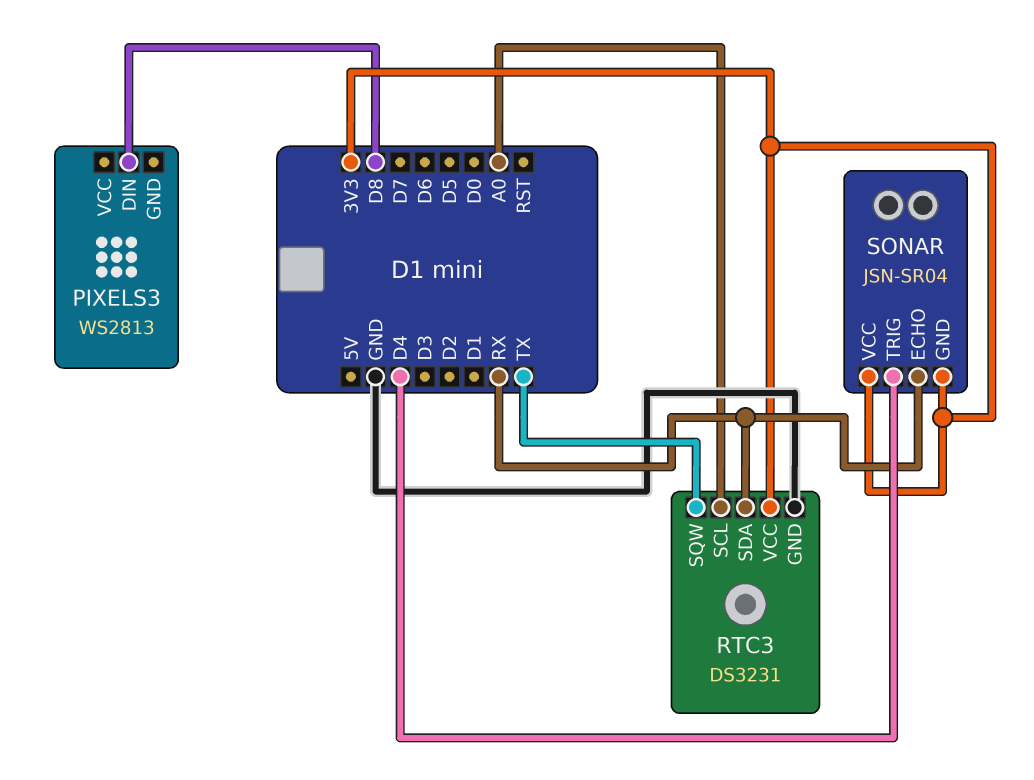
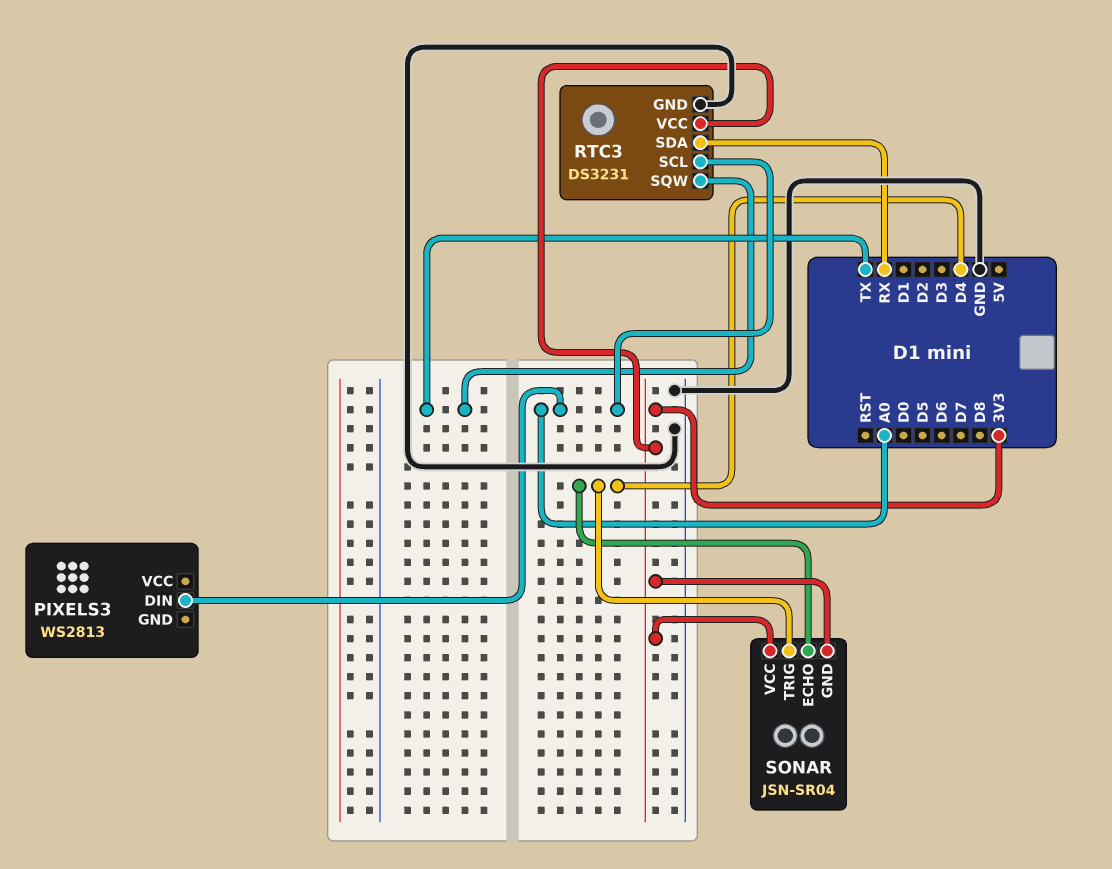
PIXELS3 pin DIN: D8 -> A0
SONAR pin ECHO: RX -> D4

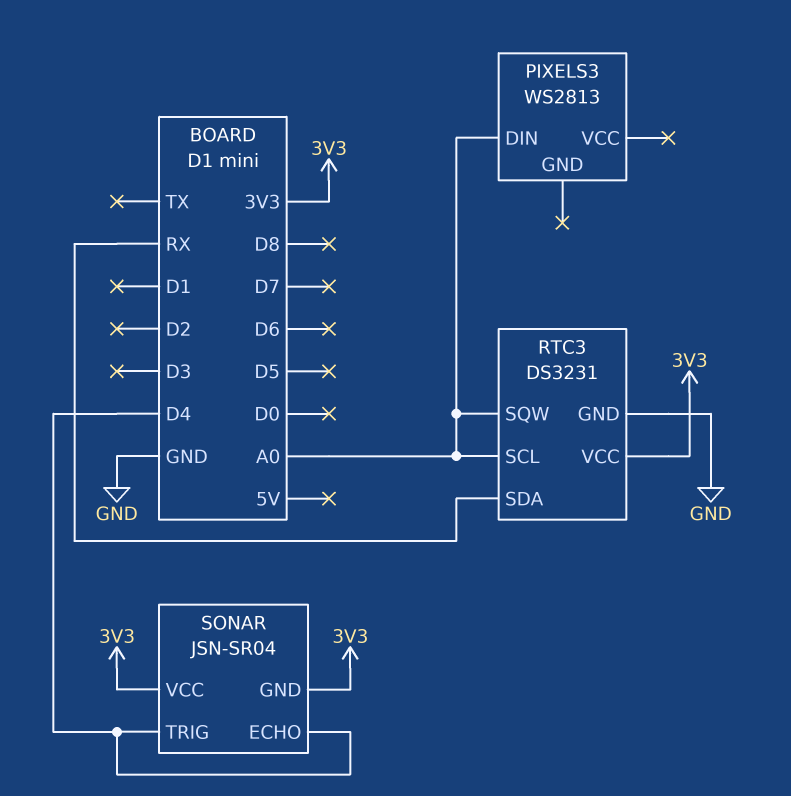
RTC3 pin SQW: TX -> A0

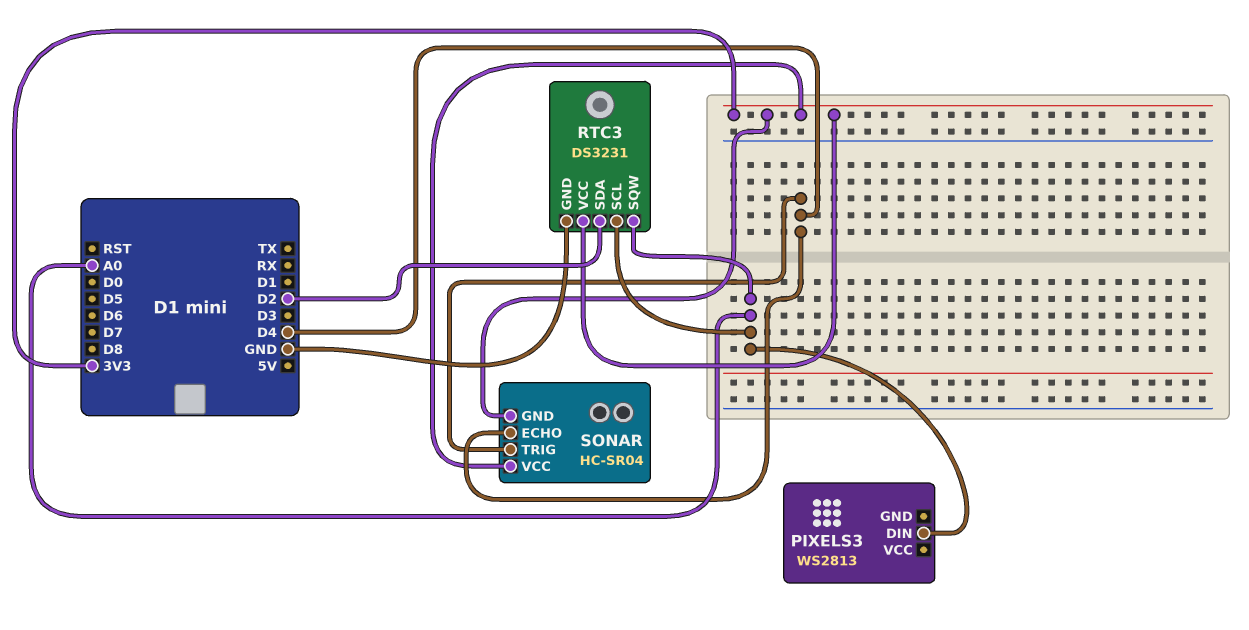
RTC3 pin SDA: RX -> D2
SONAR: JSN-SR04 -> HC-SR04

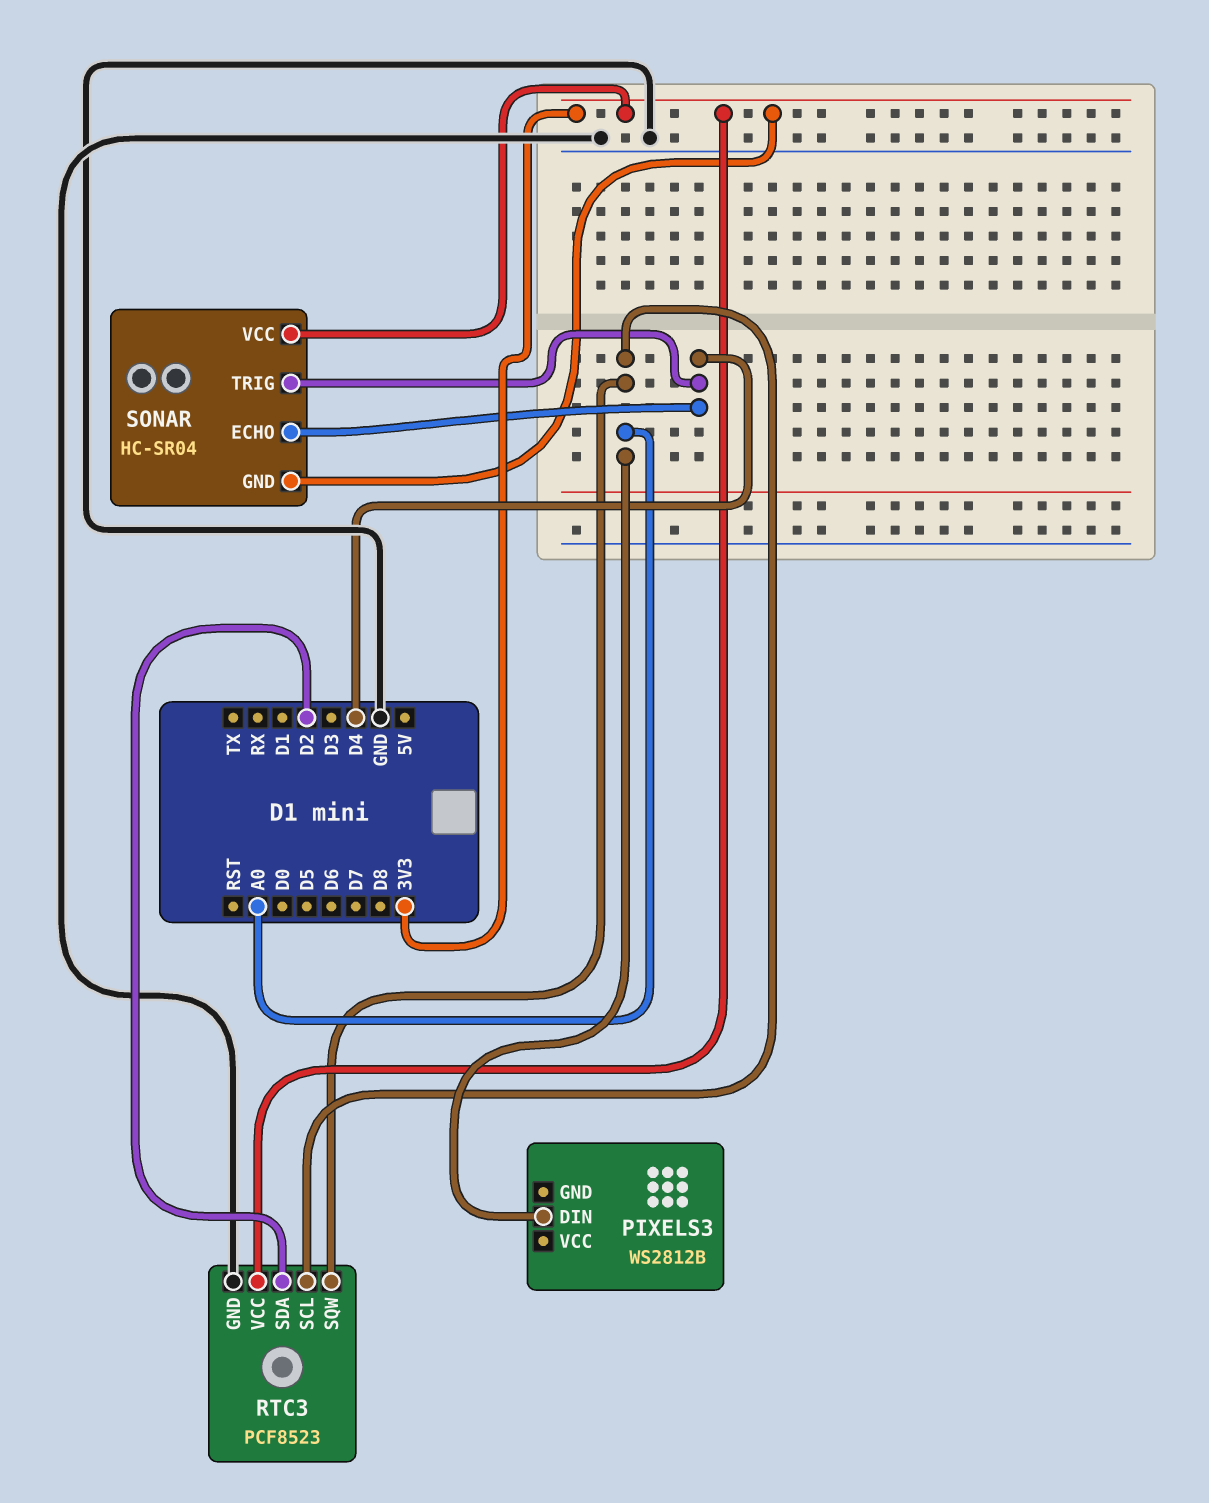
PIXELS3: WS2813 -> WS2812B
RTC3: DS3231 -> PCF8523

